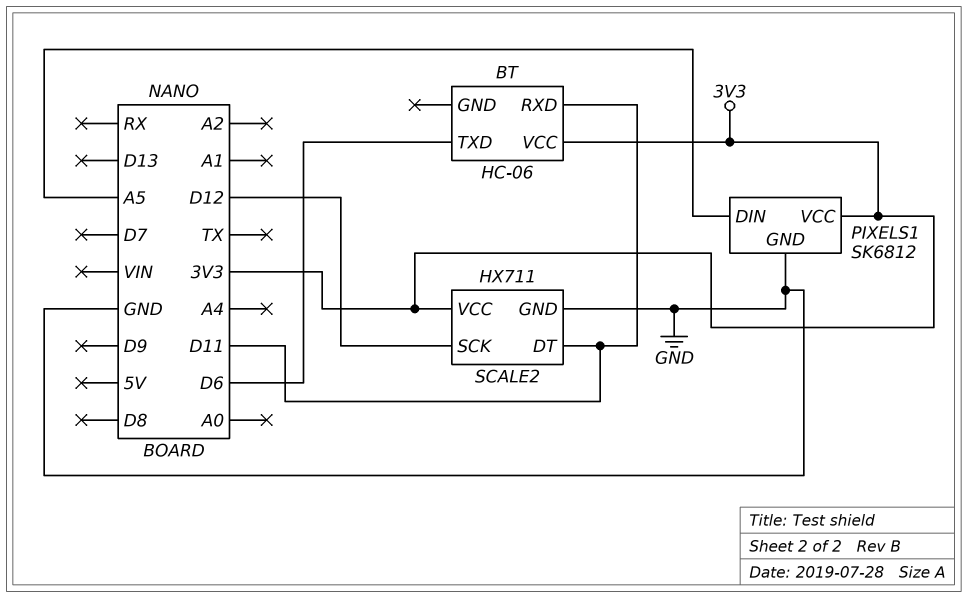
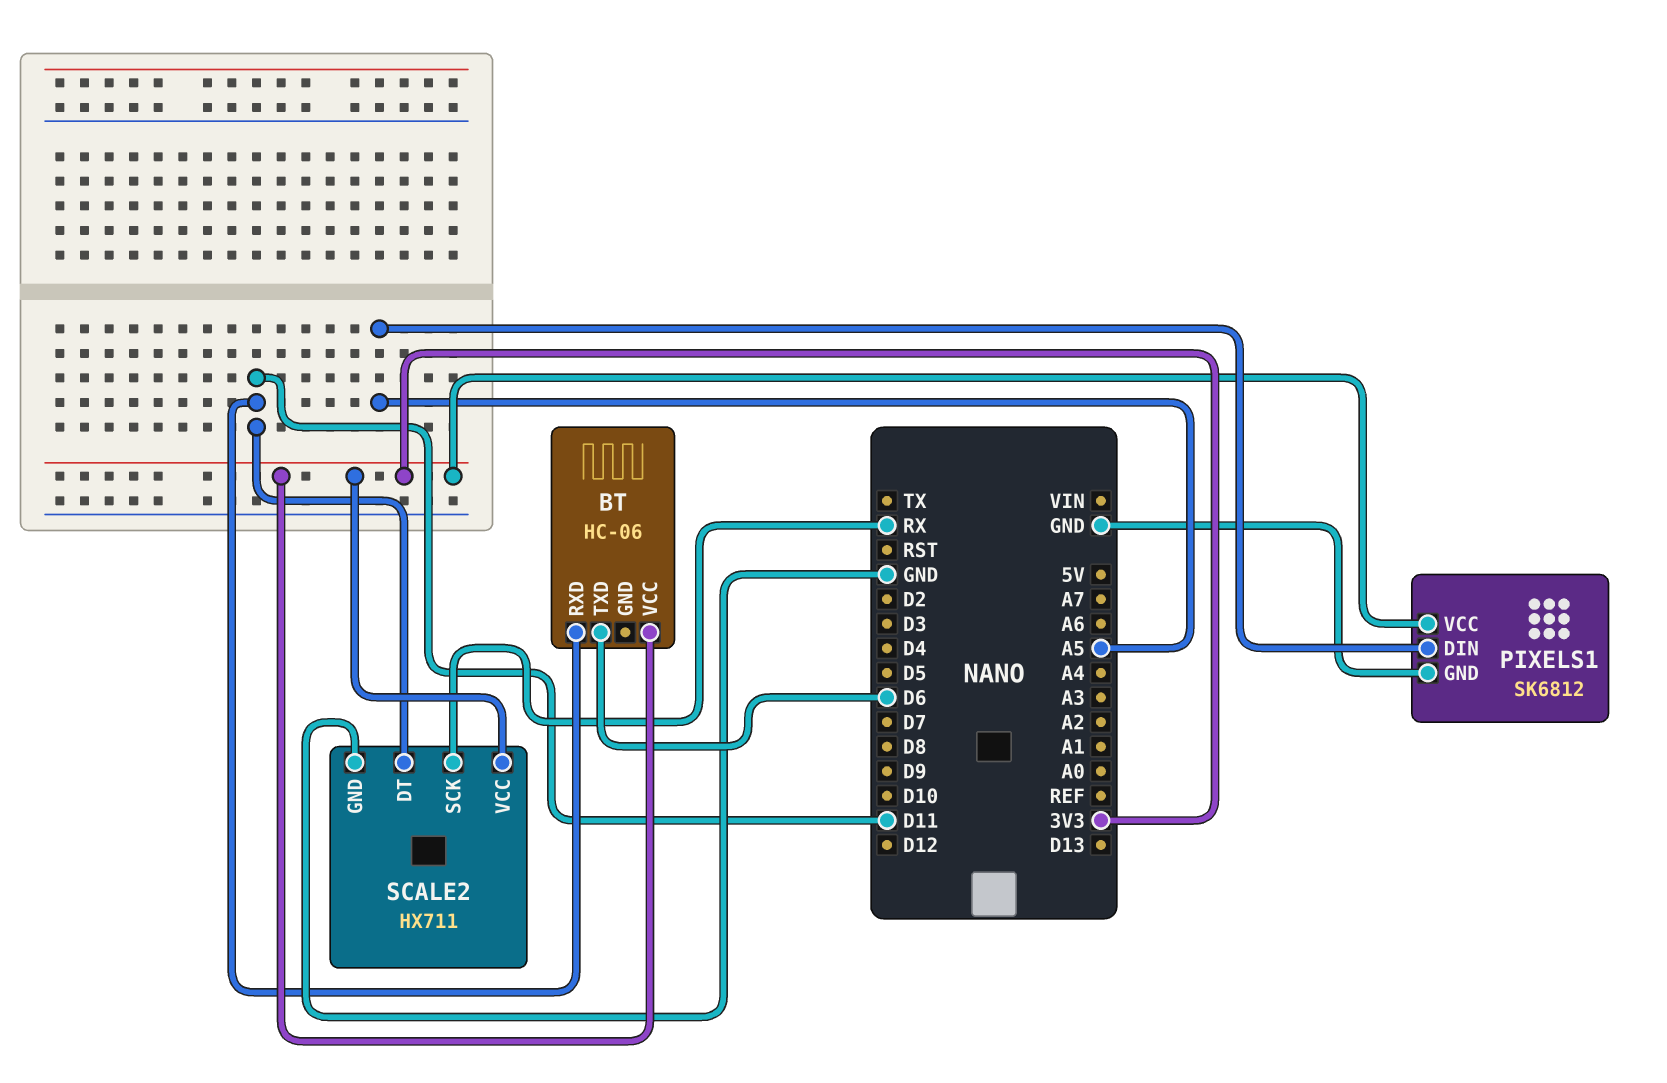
SCALE2 pin SCK: D12 -> RX

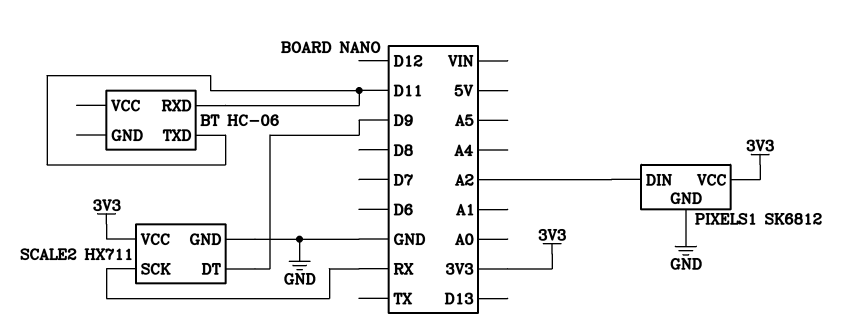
BT pin TXD: D6 -> D11
BT pin VCC: 3V3 -> none
PIXELS1 pin DIN: A5 -> A2
SCALE2 pin DT: D11 -> D9

